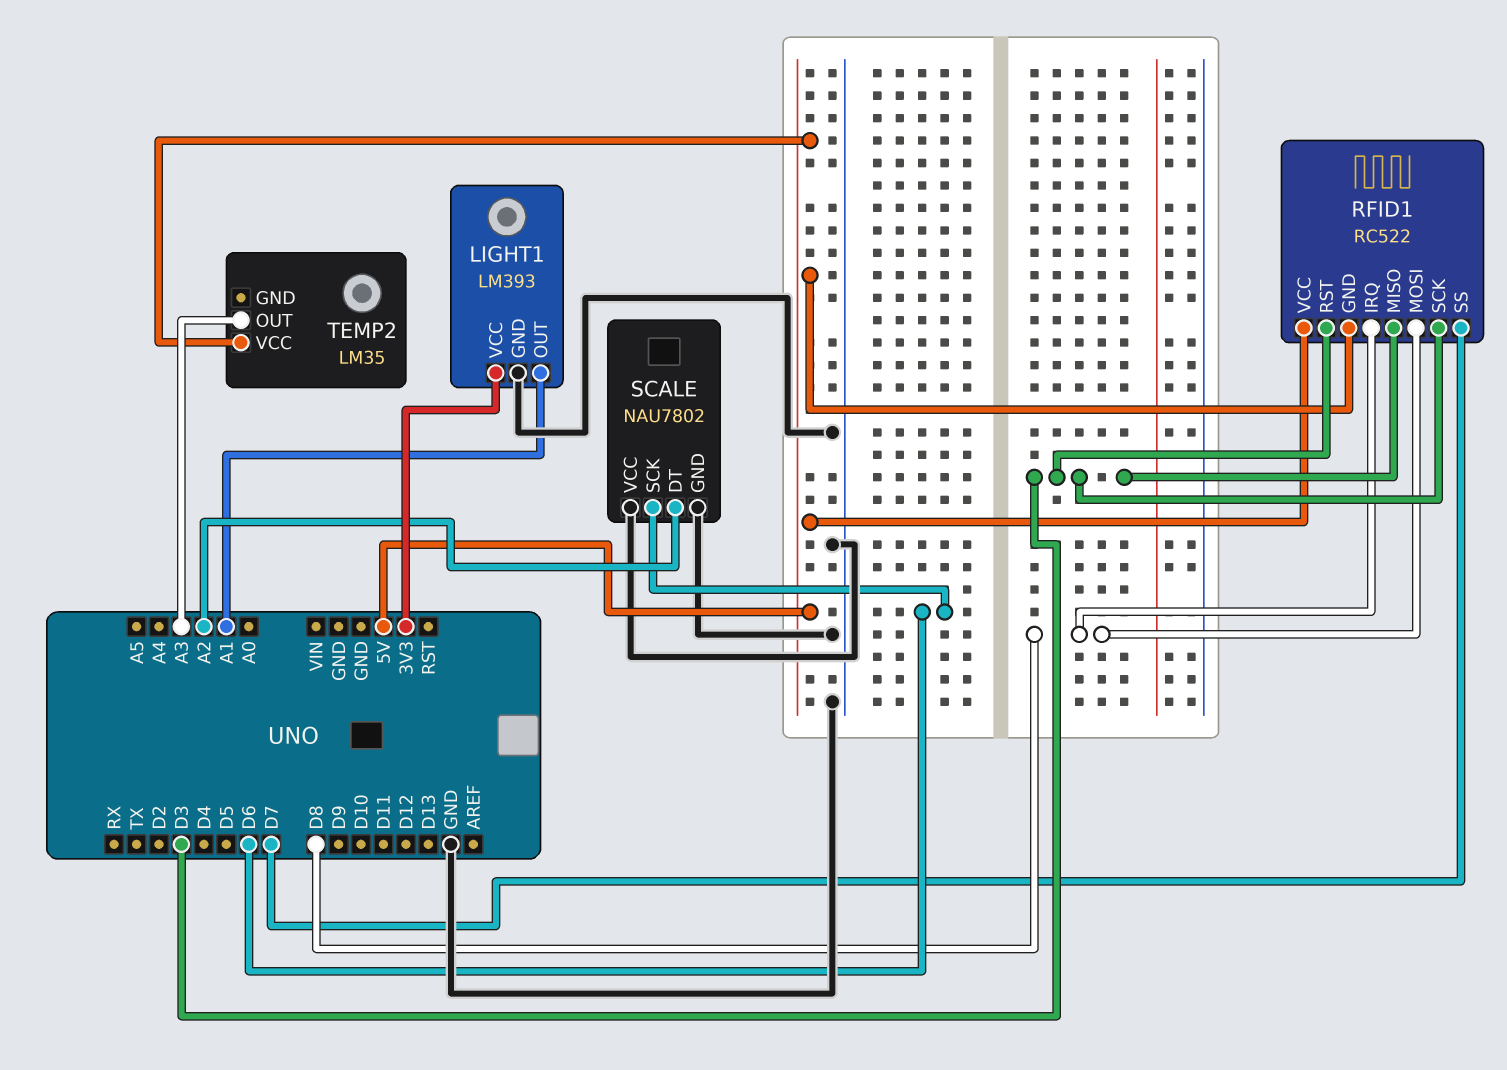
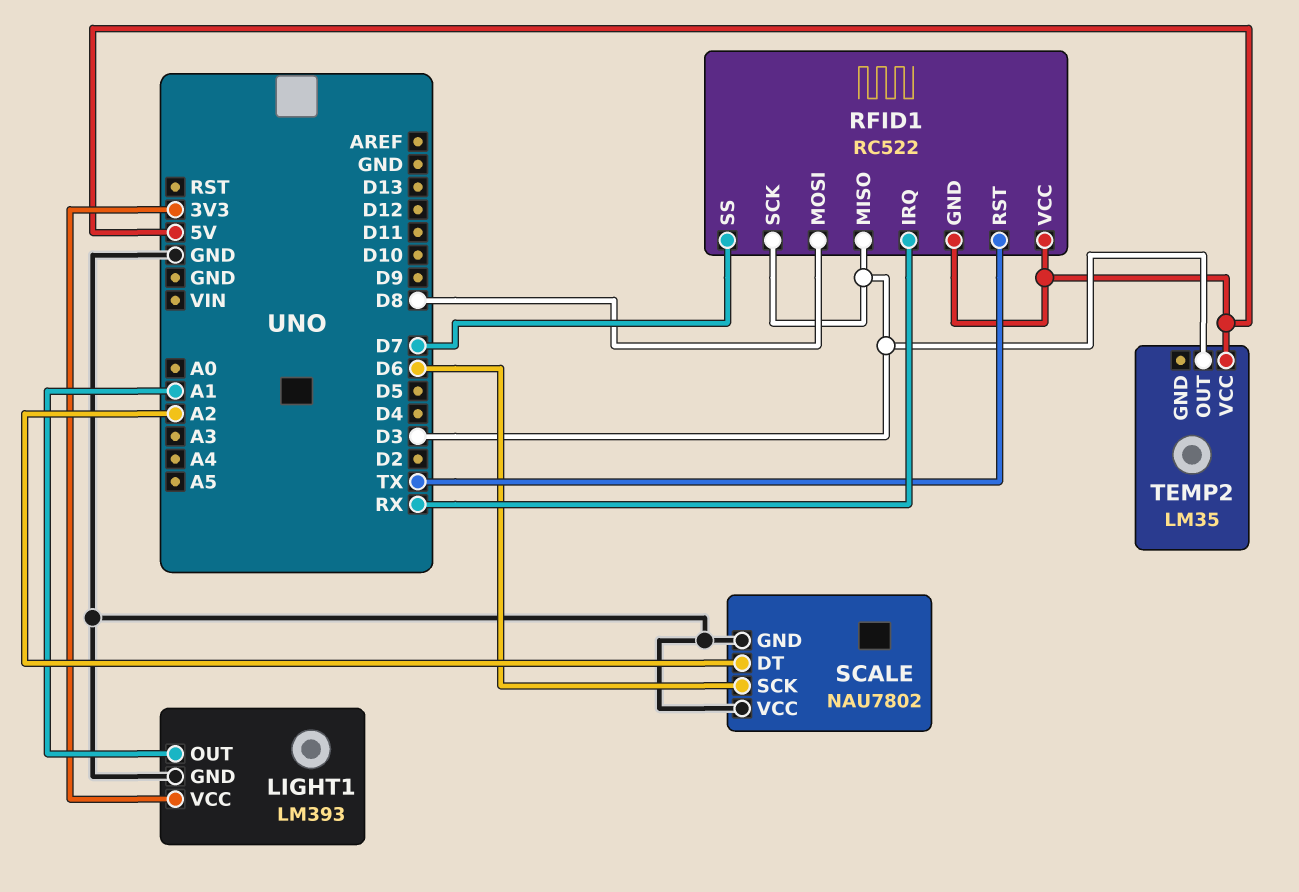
RFID1 pin IRQ: D8 -> RX
RFID1 pin RST: D3 -> TX
TEMP2 pin OUT: A3 -> D3

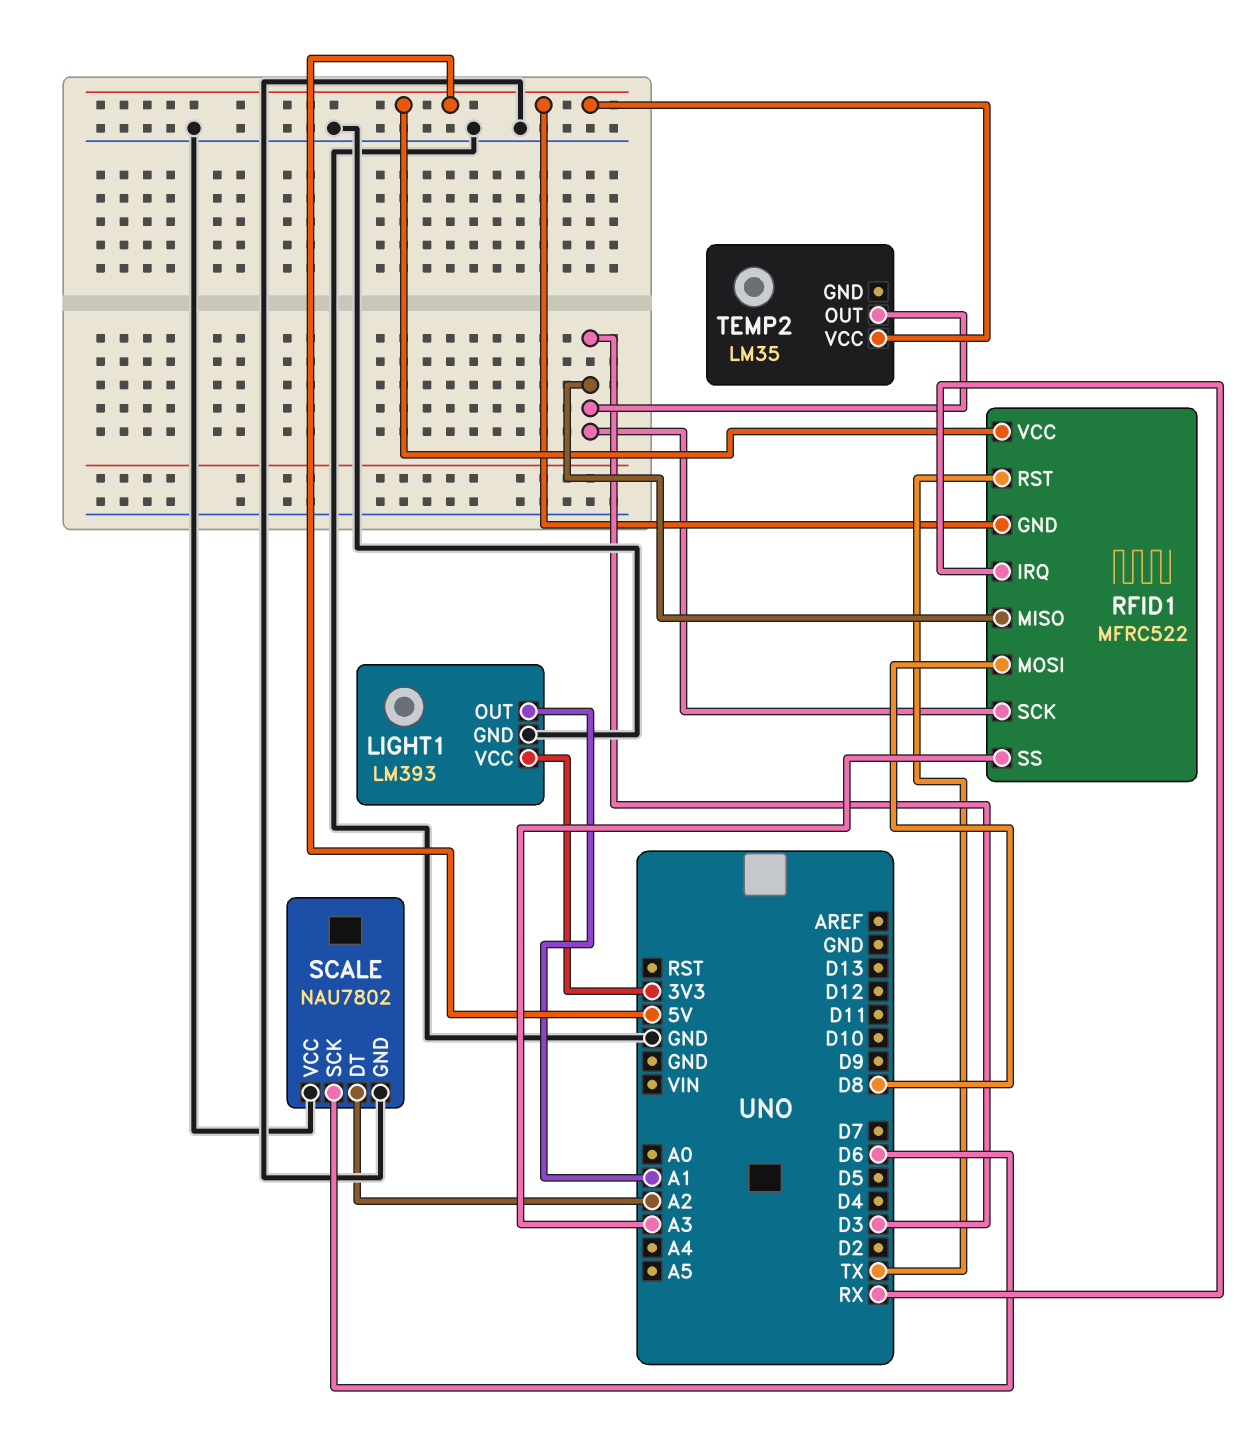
RFID1: RC522 -> MFRC522
RFID1 pin SS: D7 -> A3

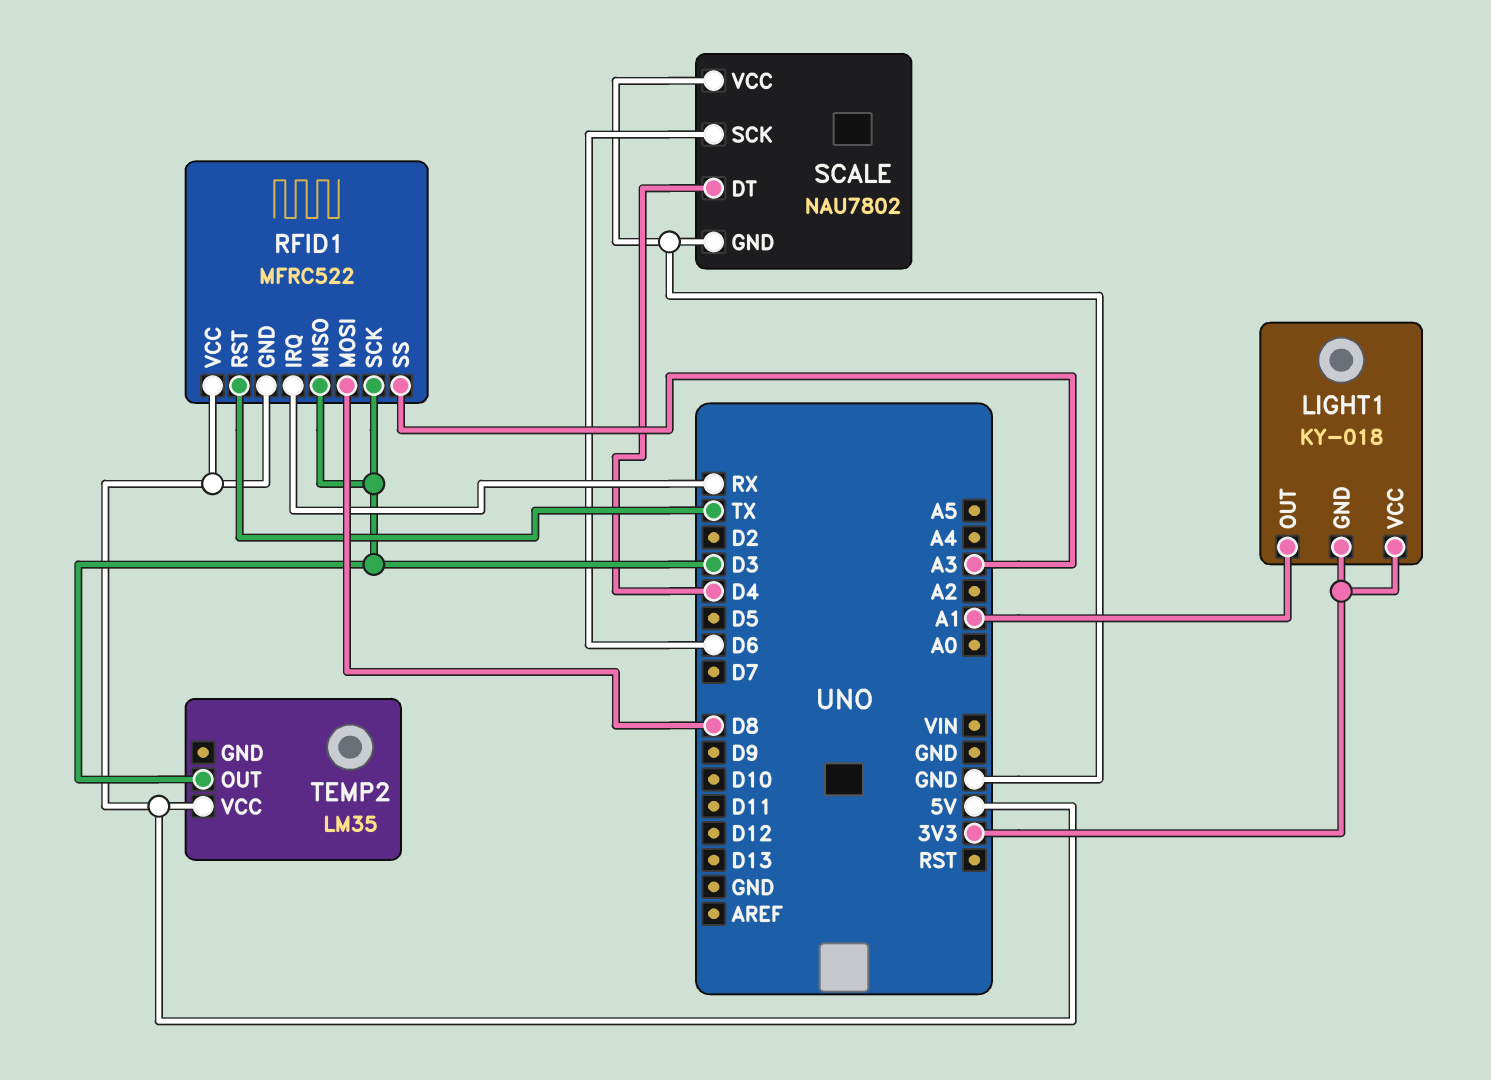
LIGHT1: LM393 -> KY-018
LIGHT1 pin GND: GND -> 3V3
SCALE pin DT: A2 -> D4

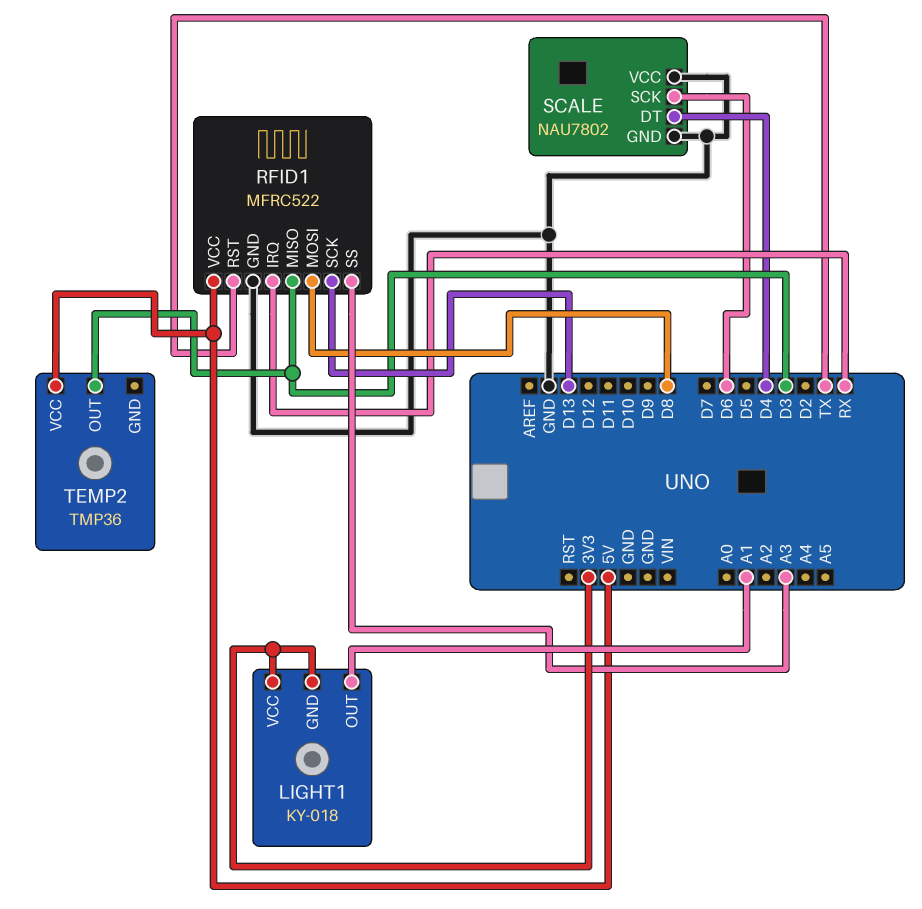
RFID1 pin GND: 5V -> GND
RFID1 pin SCK: D3 -> D13
TEMP2: LM35 -> TMP36

